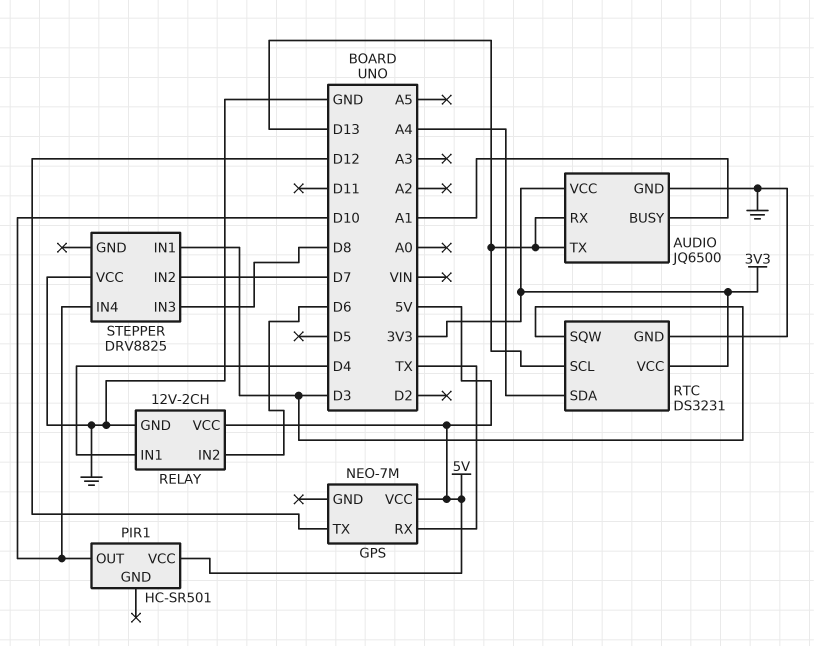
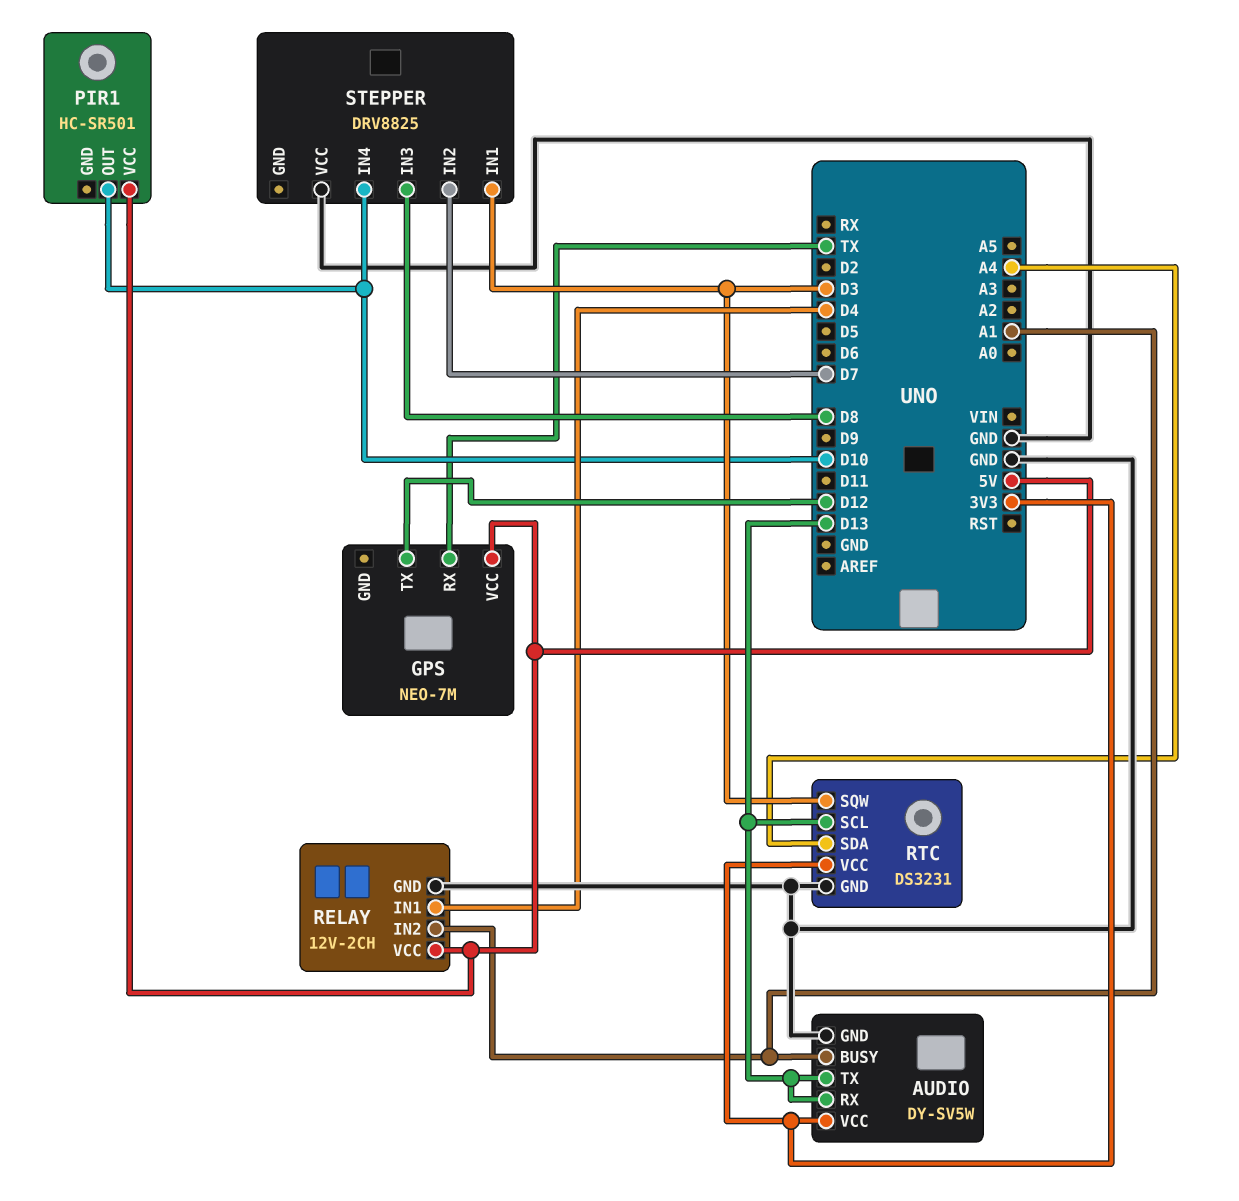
AUDIO: JQ6500 -> DY-SV5W
RELAY pin IN2: D6 -> A1

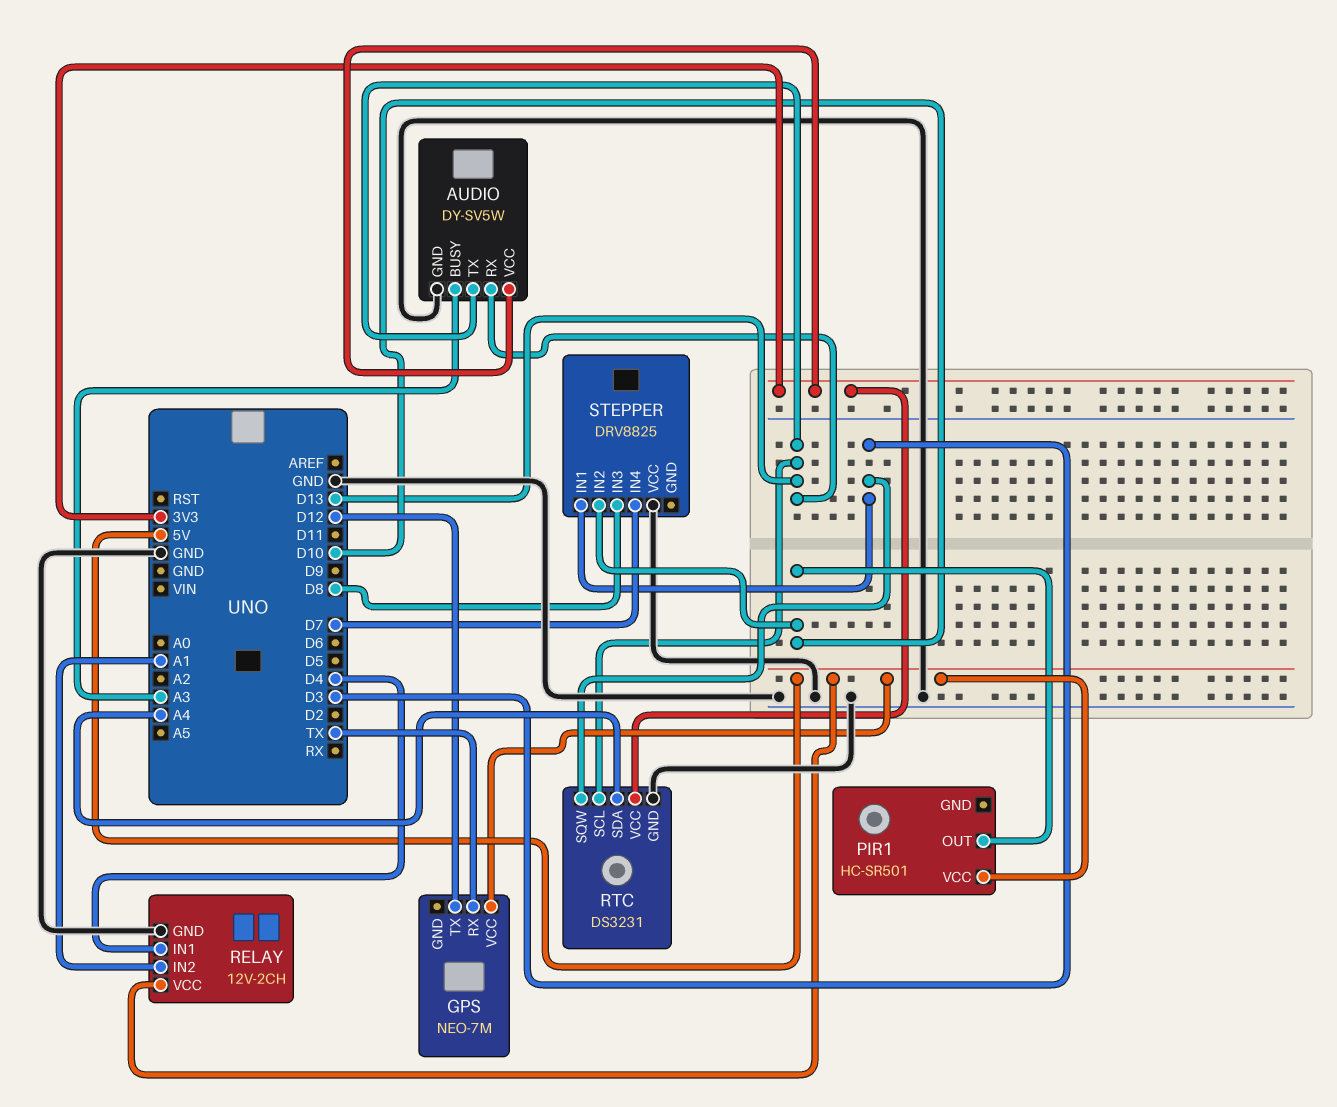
AUDIO pin BUSY: A1 -> A3
STEPPER pin IN2: D7 -> D10
STEPPER pin IN4: D10 -> D7

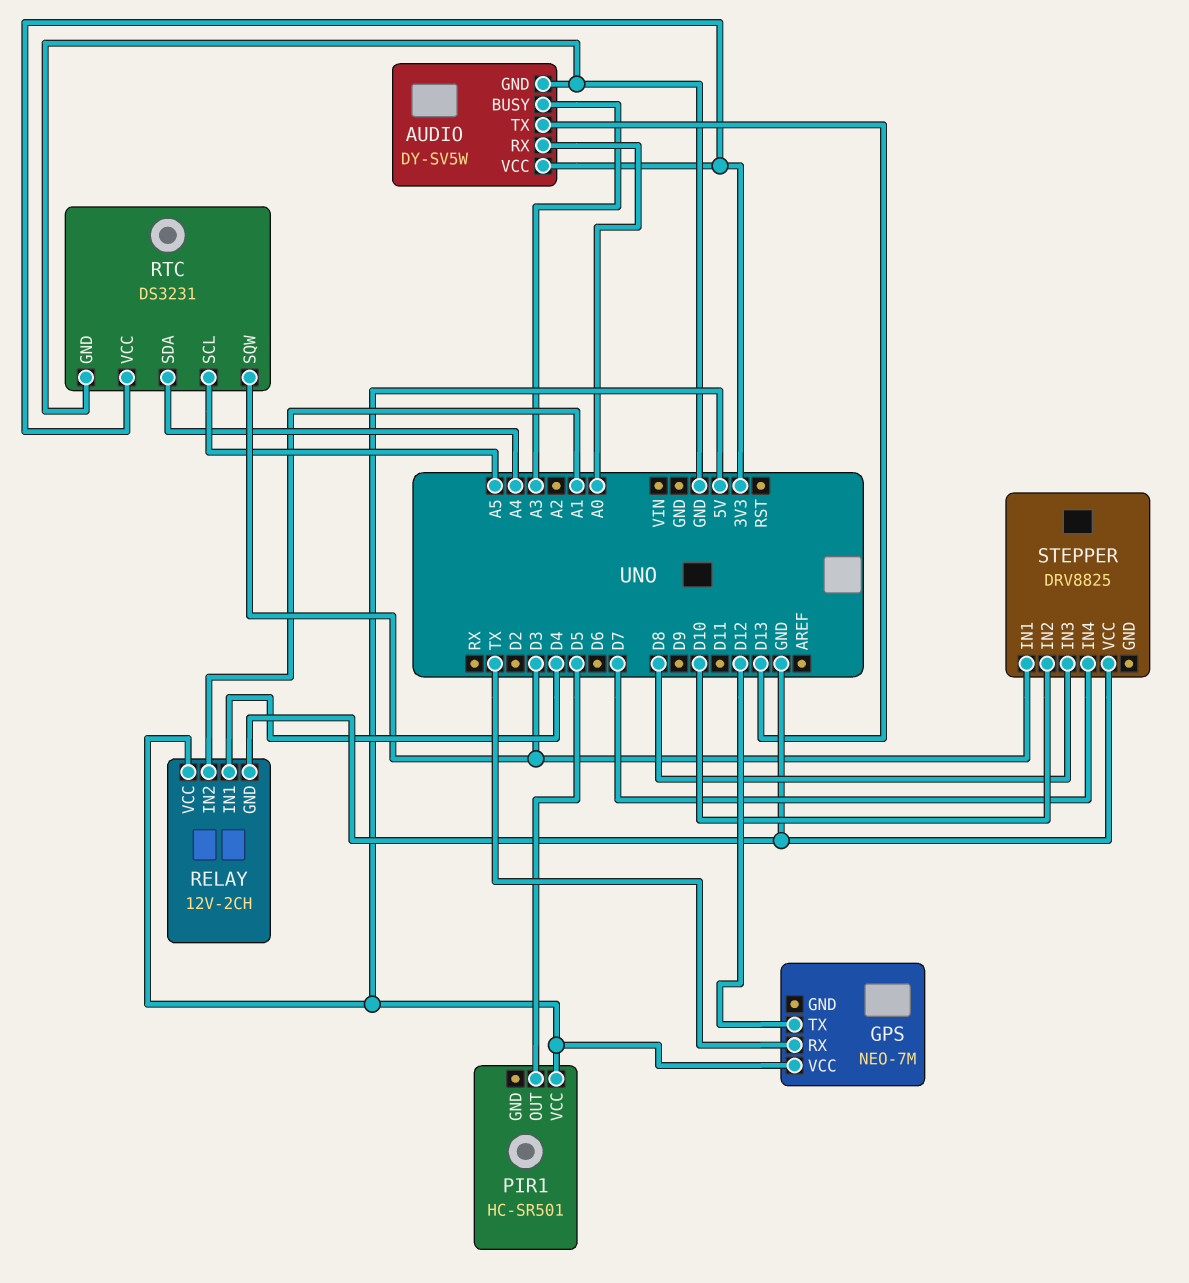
AUDIO pin RX: D13 -> A0
PIR1 pin OUT: D10 -> D5
RTC pin SCL: D13 -> A5

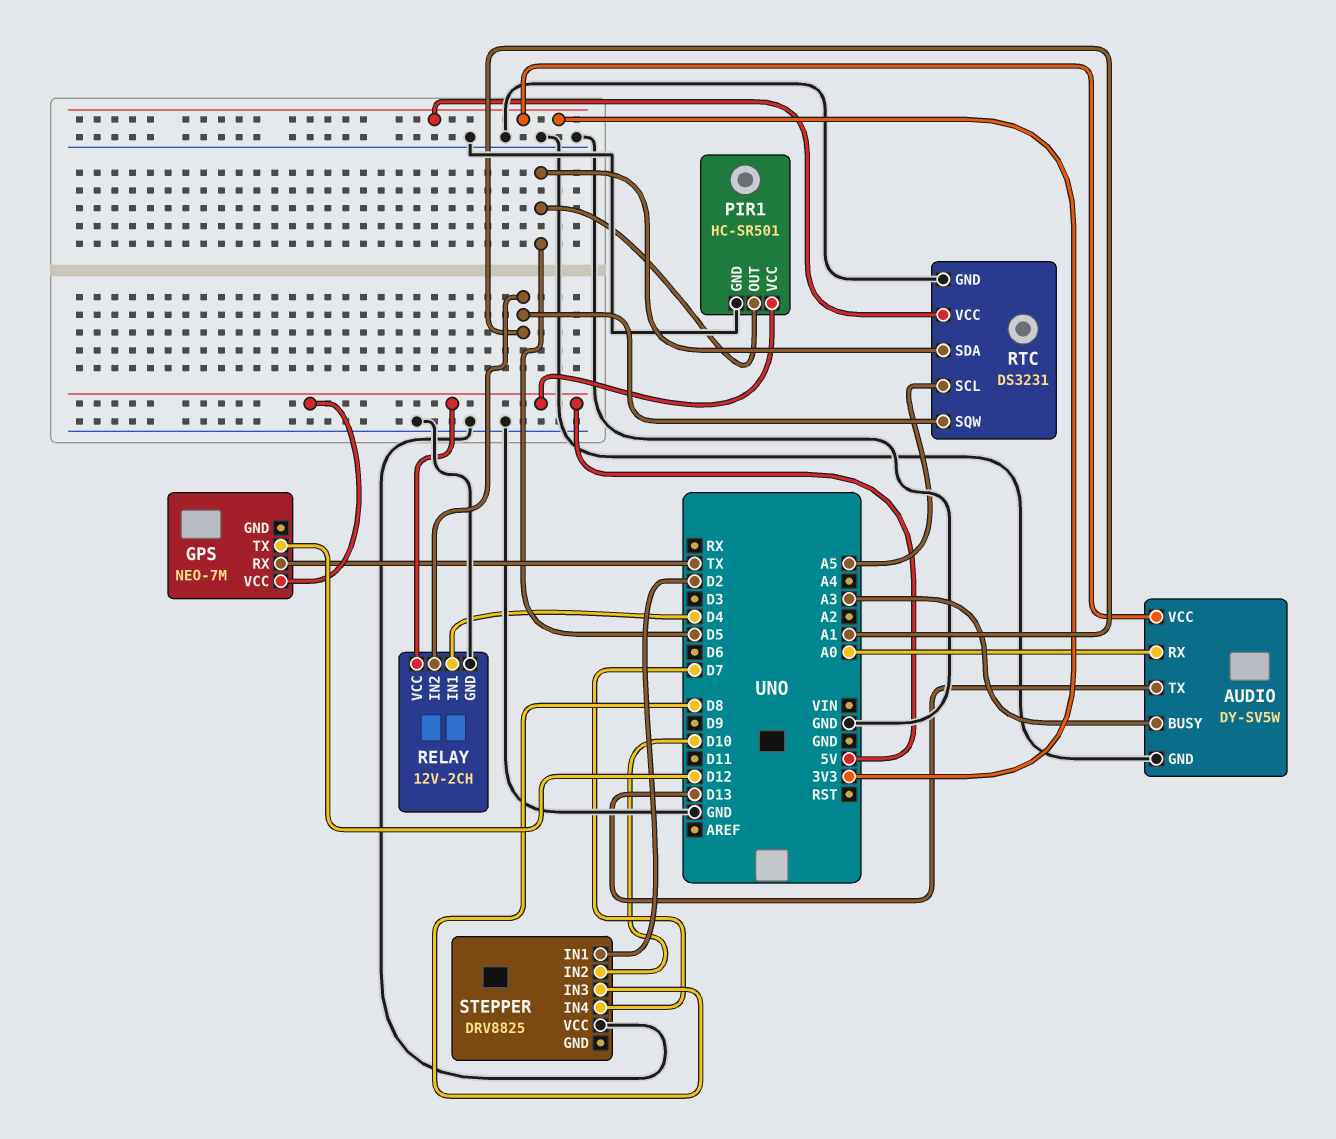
PIR1 pin GND: none -> GND
RTC pin SDA: A4 -> D5
RTC pin SQW: D3 -> A1
STEPPER pin IN1: D3 -> D2

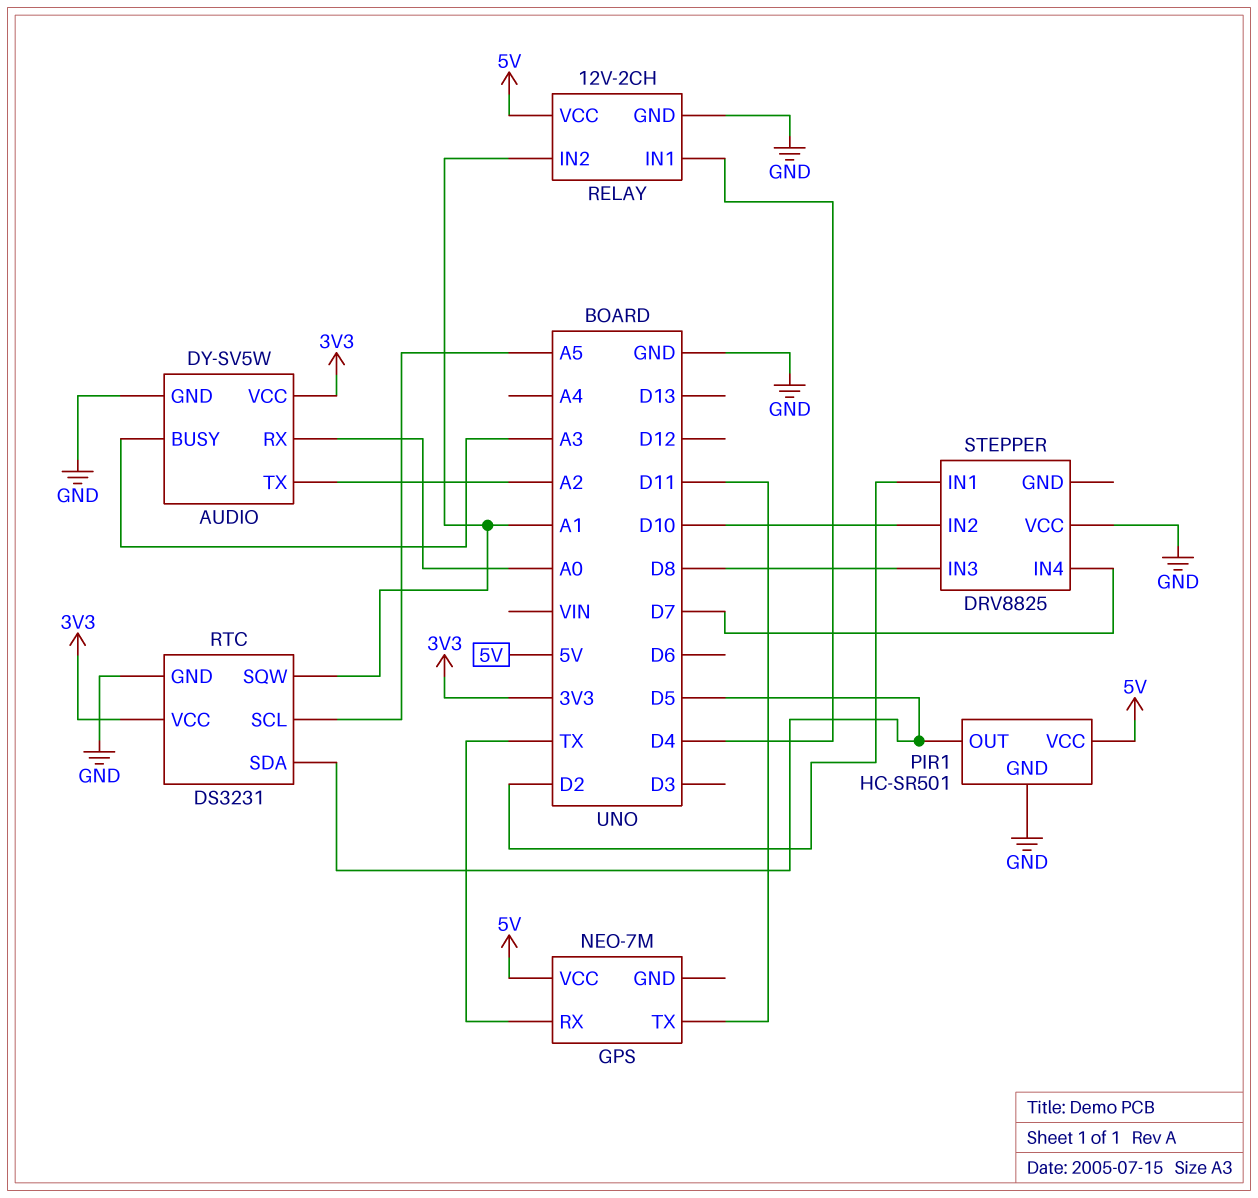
AUDIO pin TX: D13 -> A2
GPS pin TX: D12 -> D11

